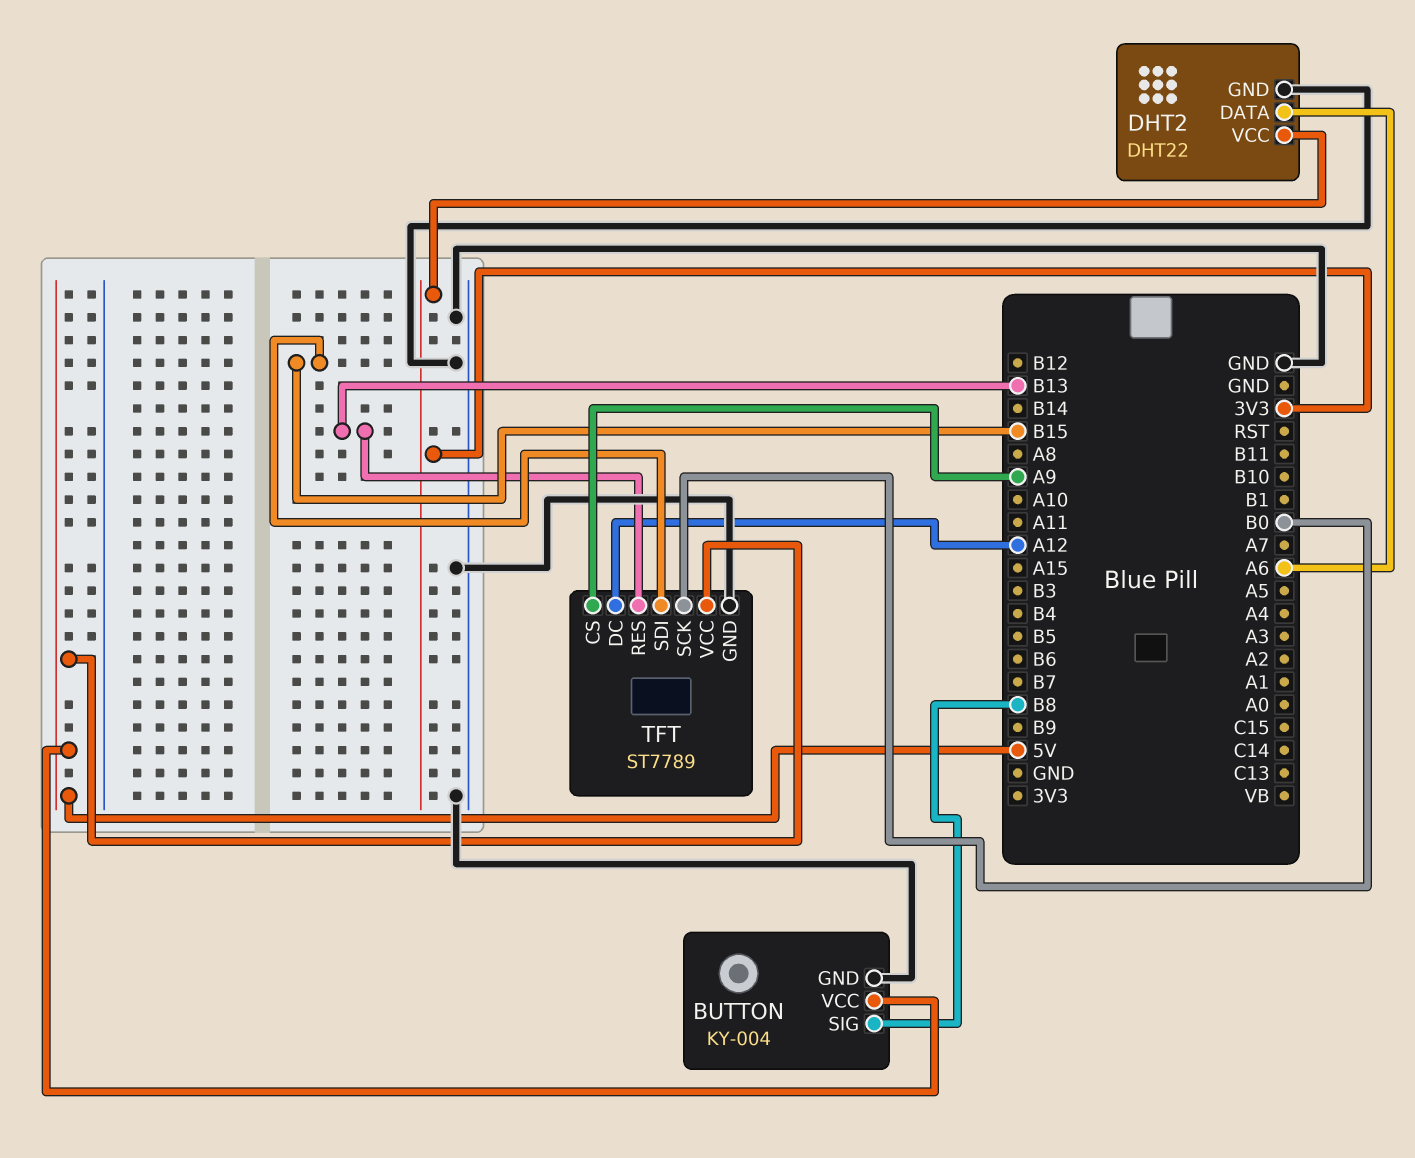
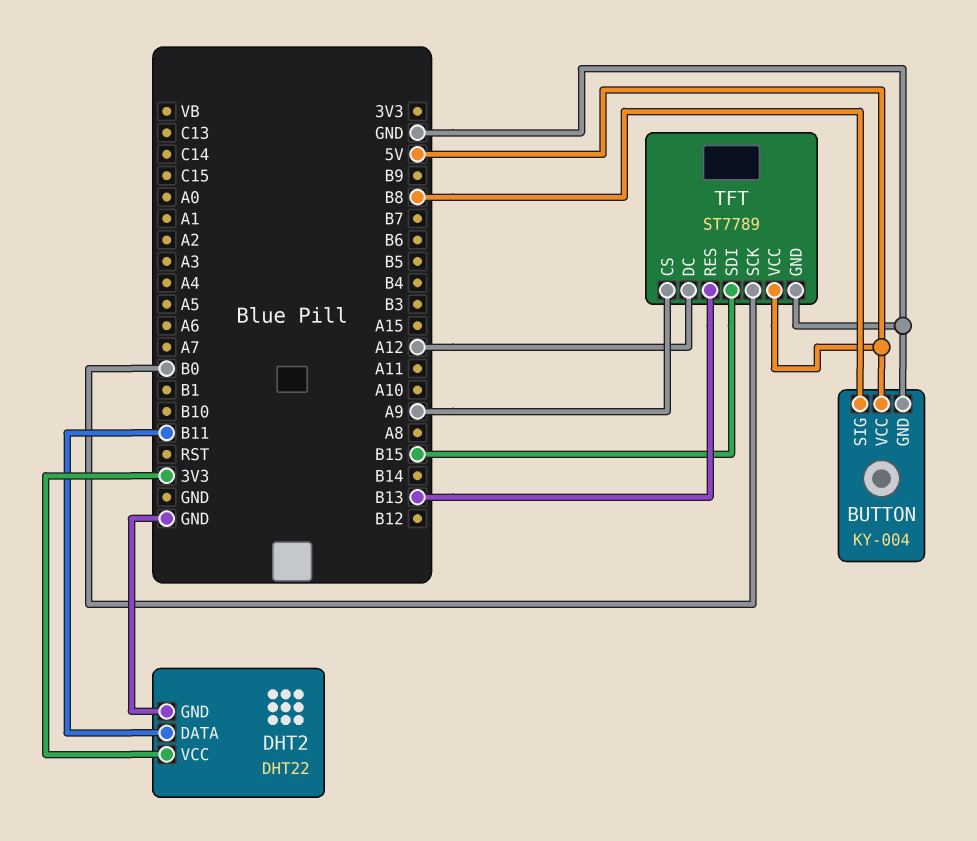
DHT2 pin DATA: A6 -> B11

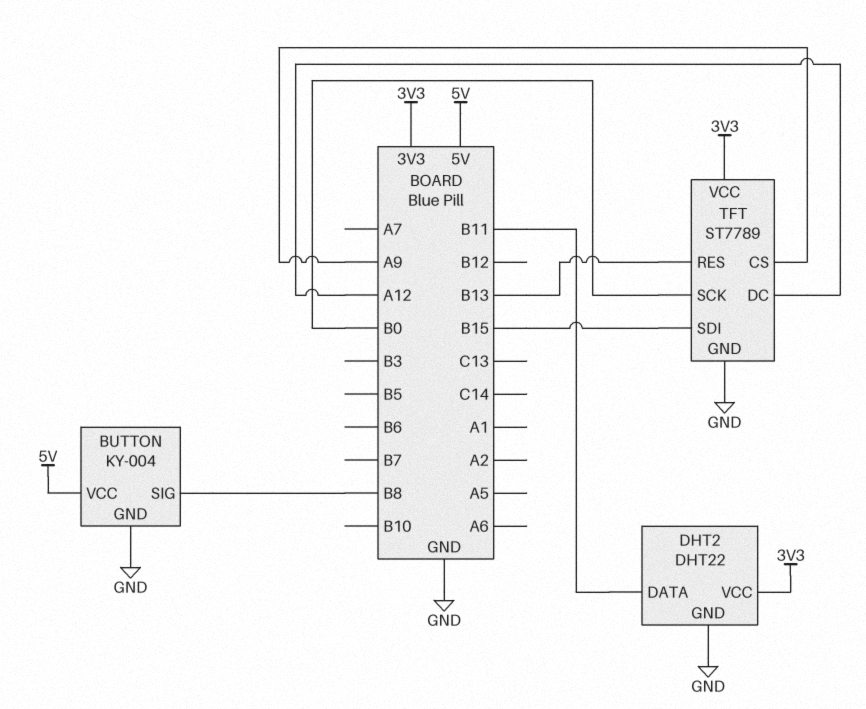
TFT pin VCC: 5V -> 3V3

